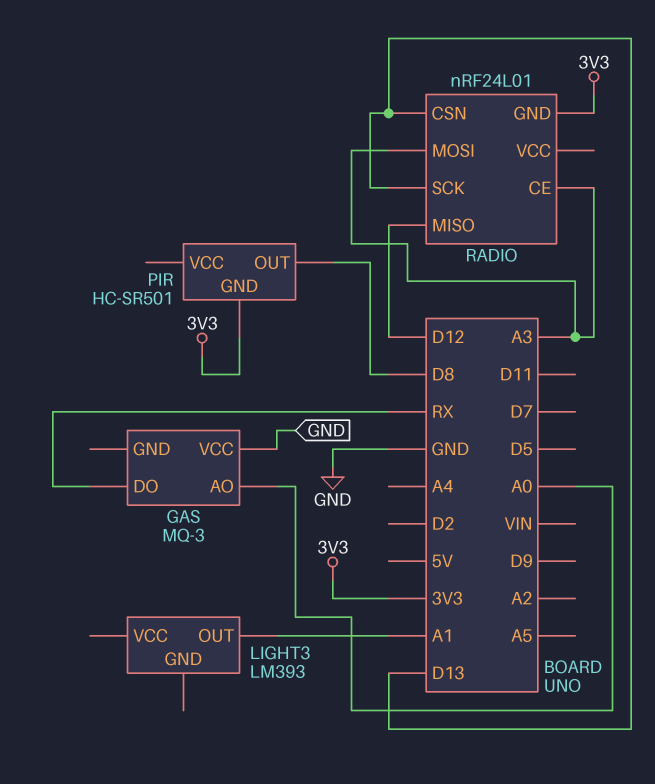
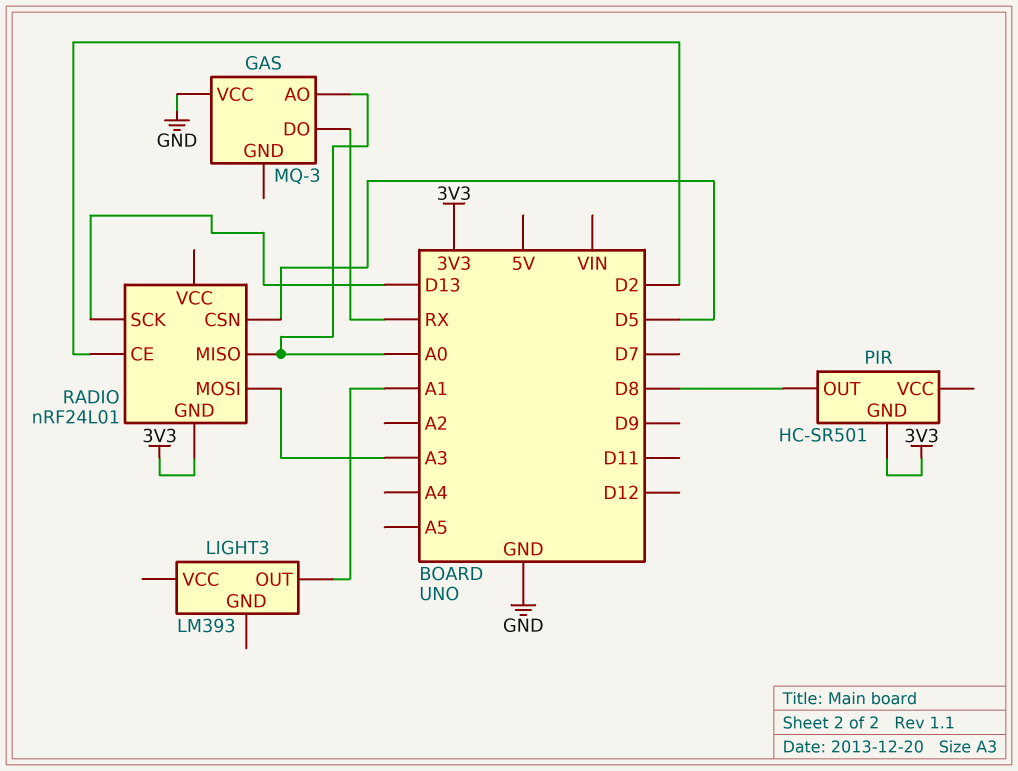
RADIO pin CE: A3 -> D2
RADIO pin CSN: D13 -> D5
RADIO pin MISO: D12 -> A0

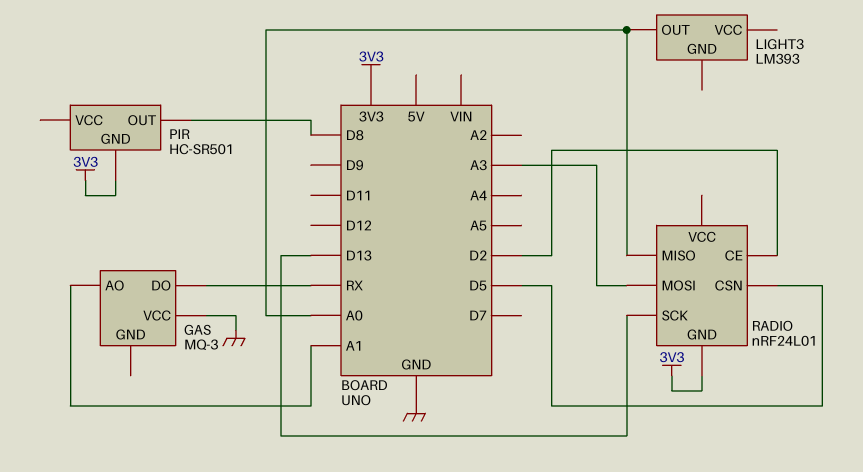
GAS pin AO: A0 -> A1
LIGHT3 pin OUT: A1 -> A0

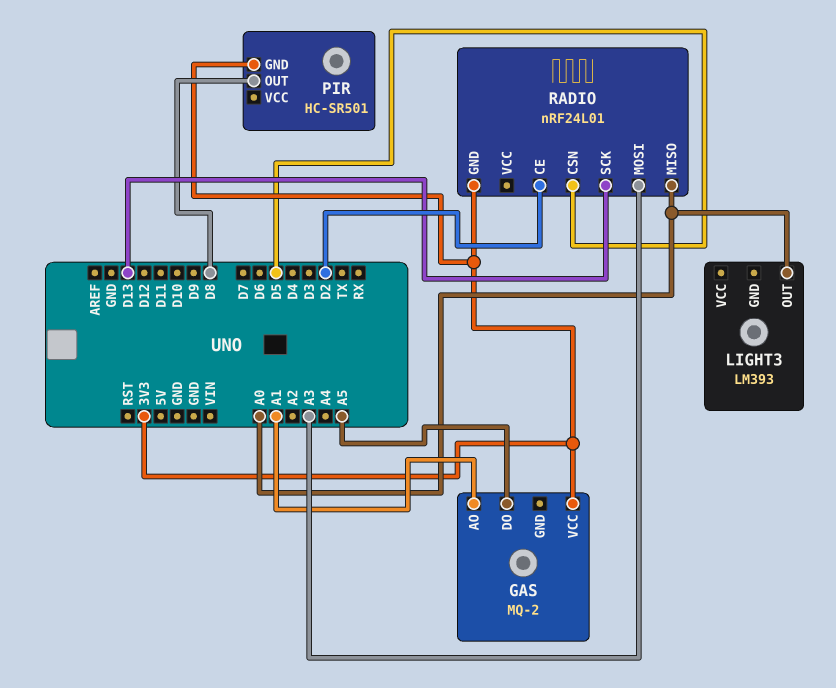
GAS: MQ-3 -> MQ-2
GAS pin DO: RX -> A5
GAS pin VCC: GND -> 3V3

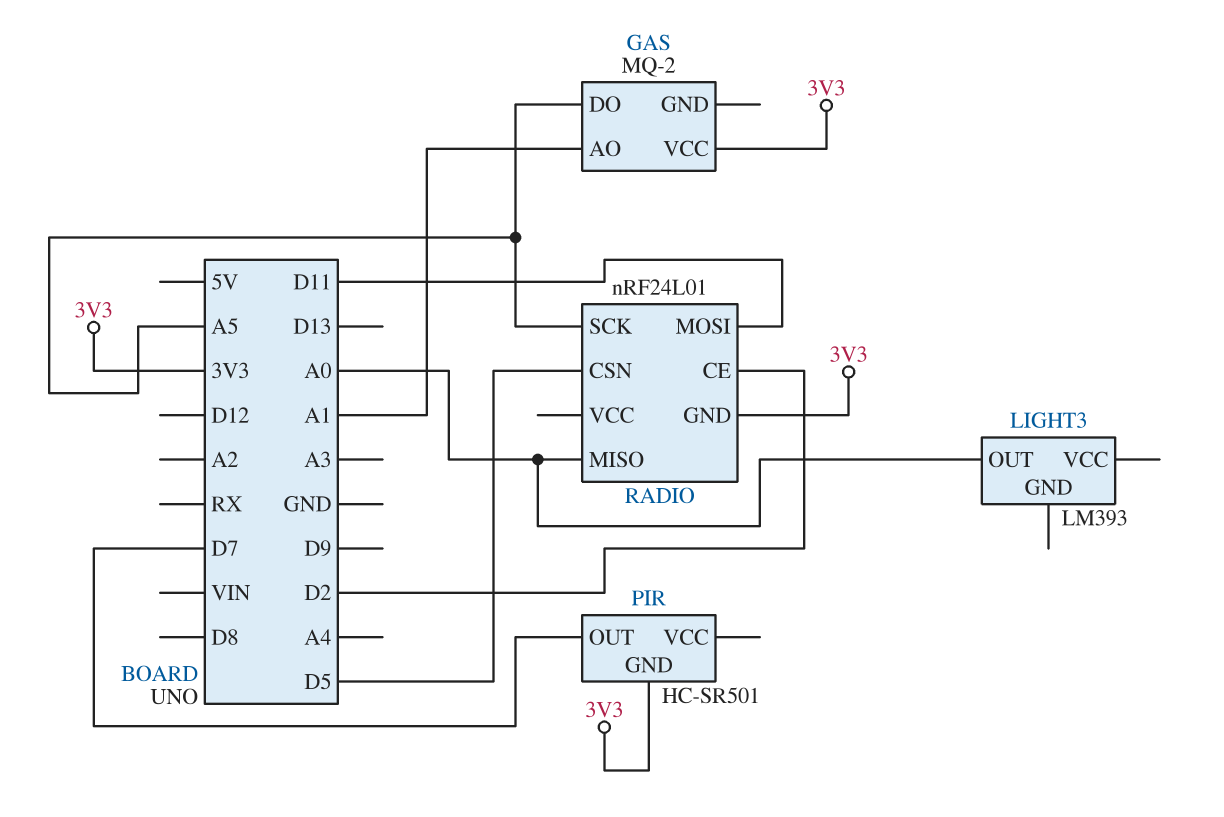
PIR pin OUT: D8 -> D7
RADIO pin MOSI: A3 -> D11
RADIO pin SCK: D13 -> A5

